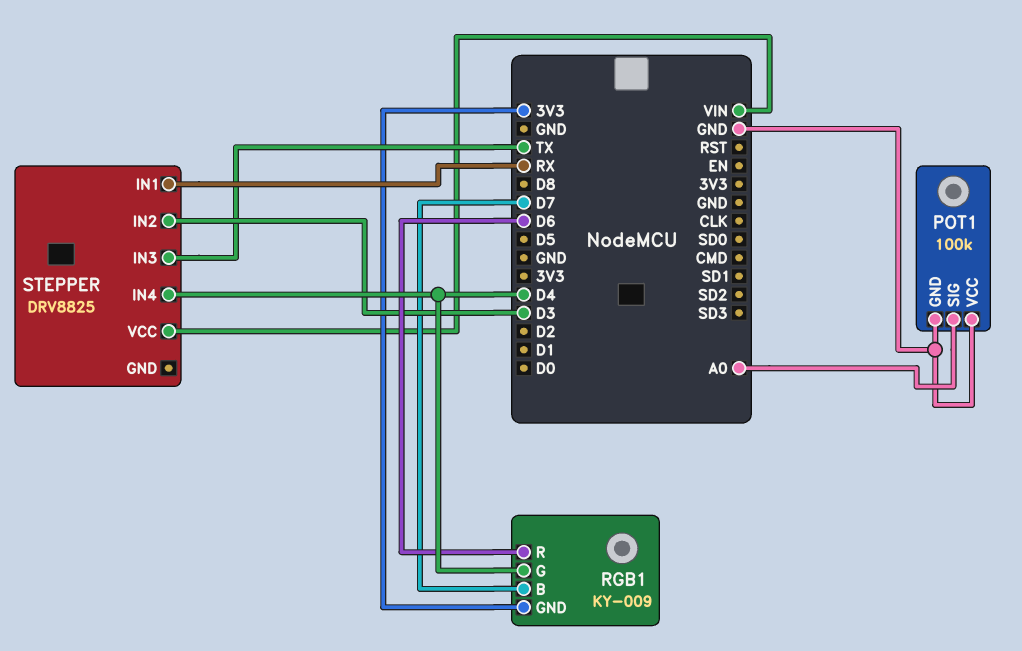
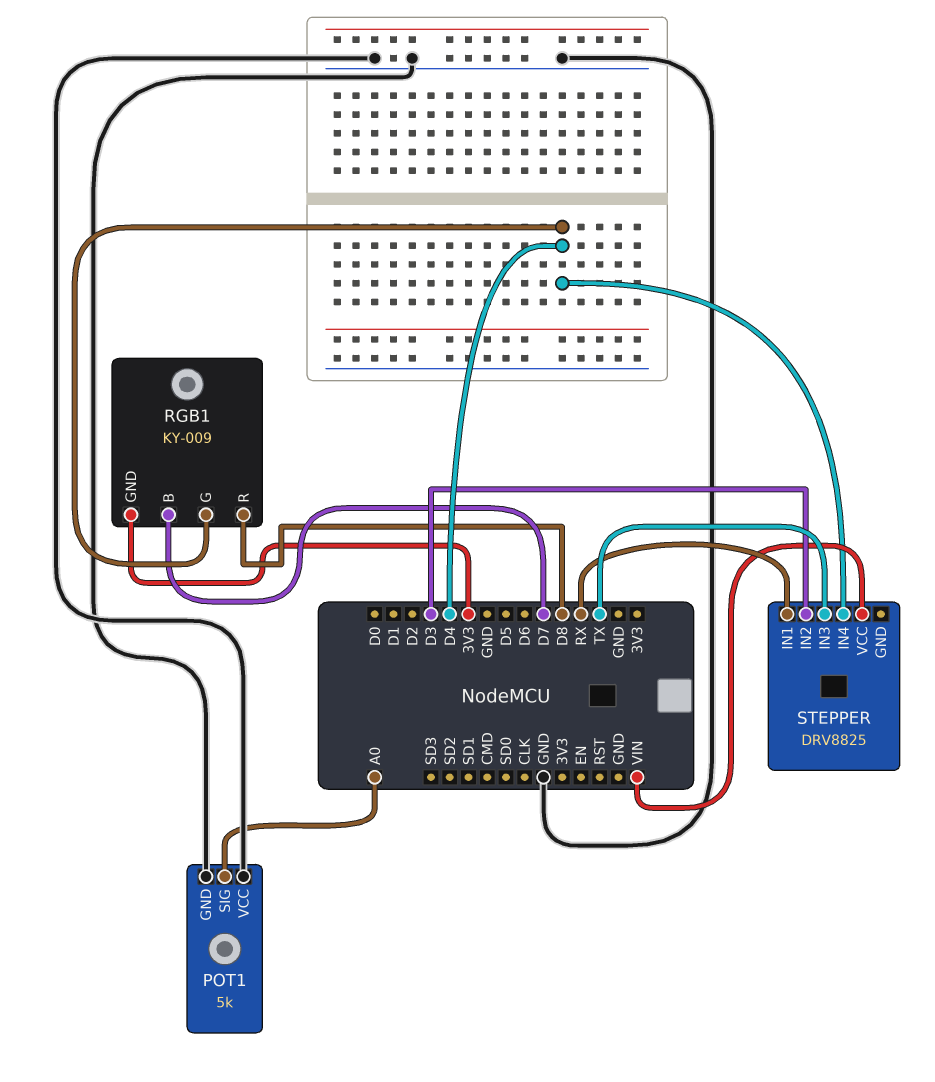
POT1: 100k -> 5k
RGB1 pin R: D6 -> D8

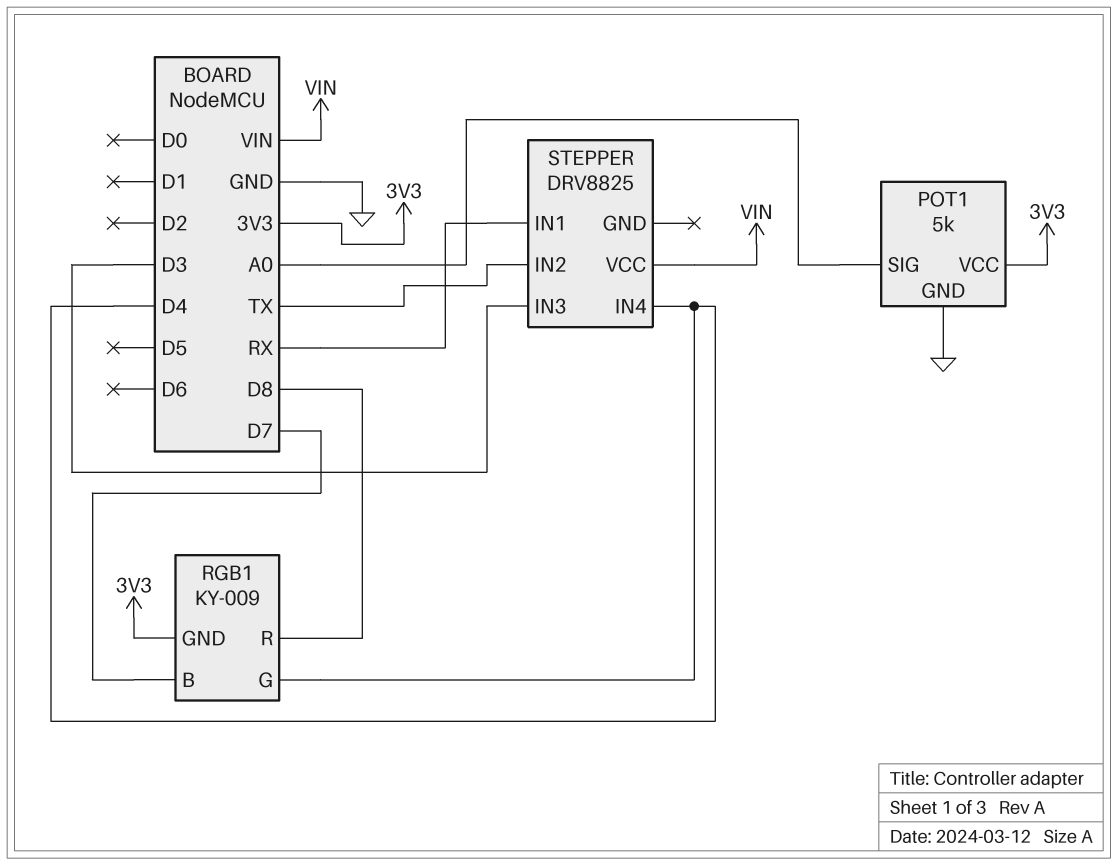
POT1 pin VCC: GND -> 3V3
STEPPER pin IN2: D3 -> TX
STEPPER pin IN3: TX -> D3

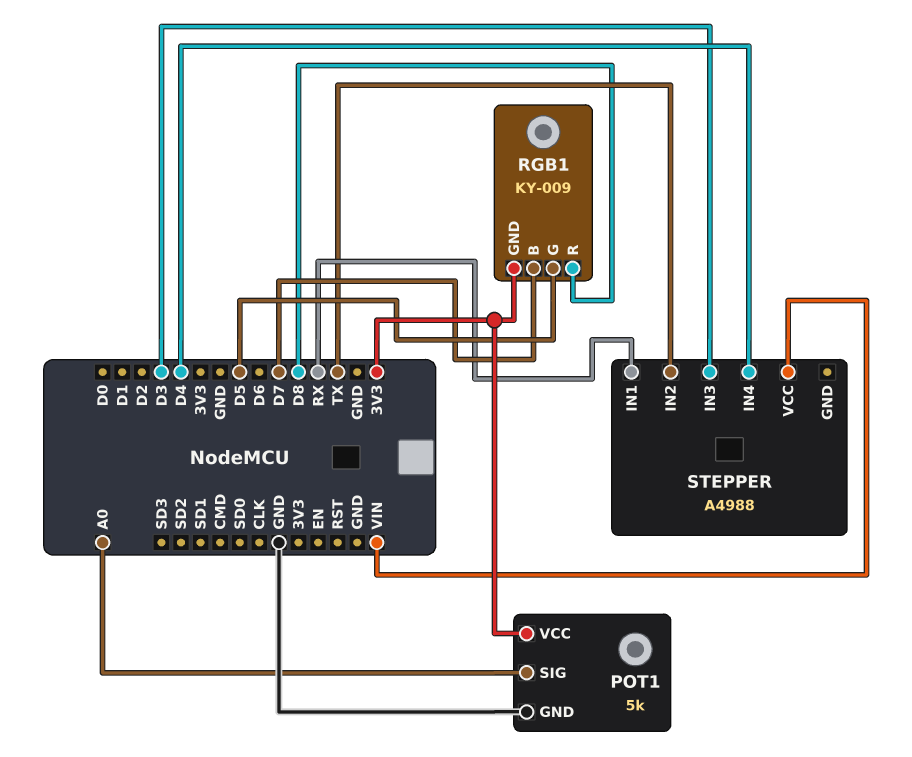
RGB1 pin G: D4 -> D5
STEPPER: DRV8825 -> A4988

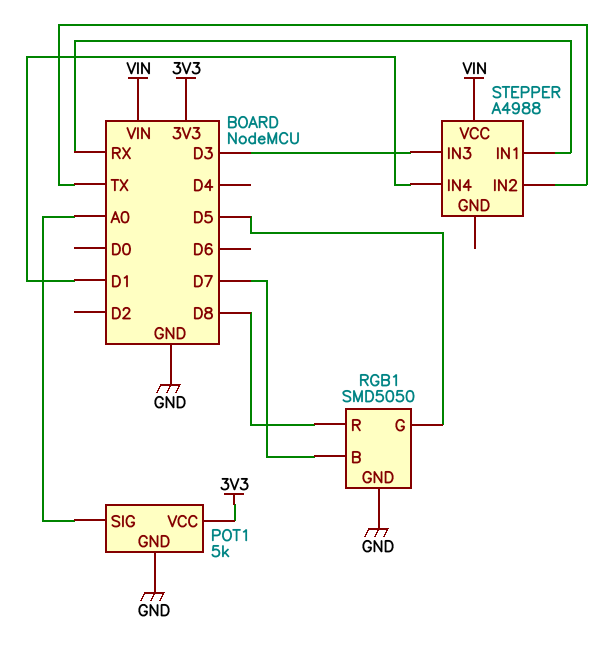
RGB1: KY-009 -> SMD5050
RGB1 pin GND: 3V3 -> GND
STEPPER pin IN4: D4 -> D1

